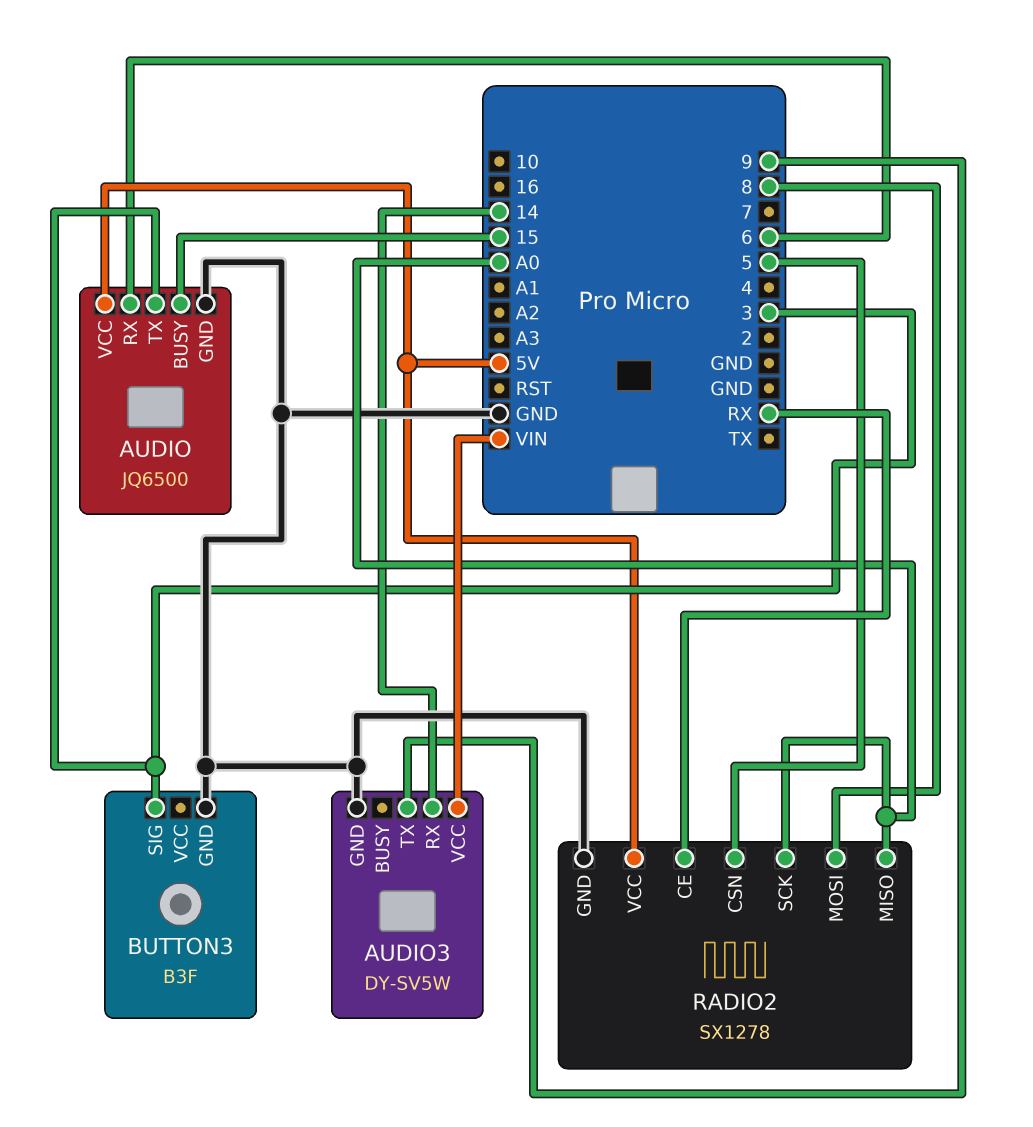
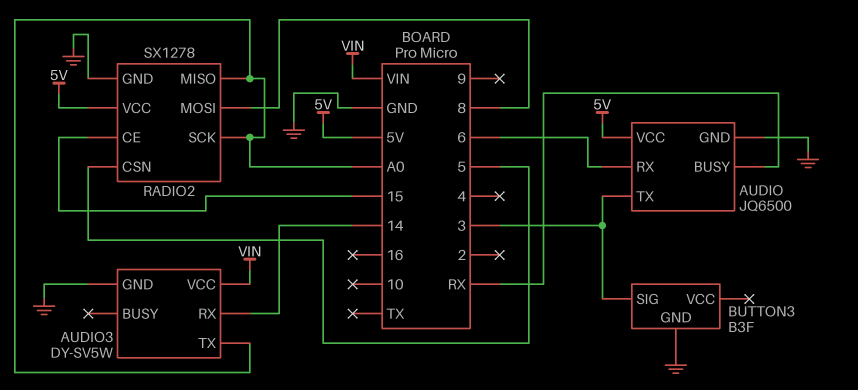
AUDIO pin BUSY: 15 -> RX
AUDIO3 pin TX: 9 -> A0
RADIO2 pin CE: RX -> 15

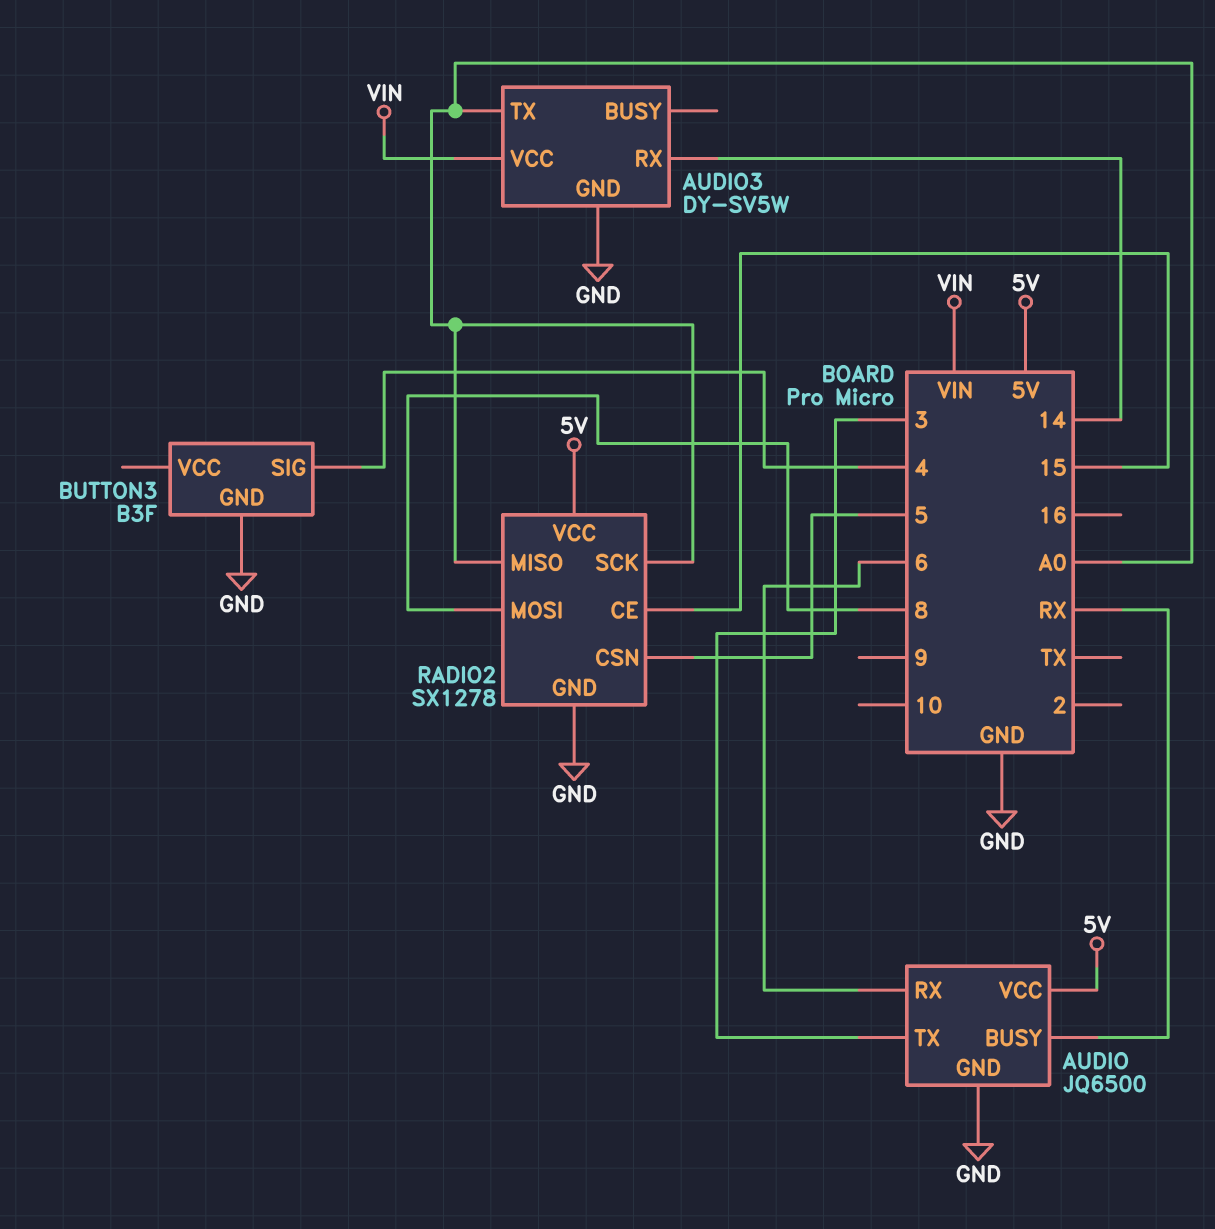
BUTTON3 pin SIG: 3 -> 4

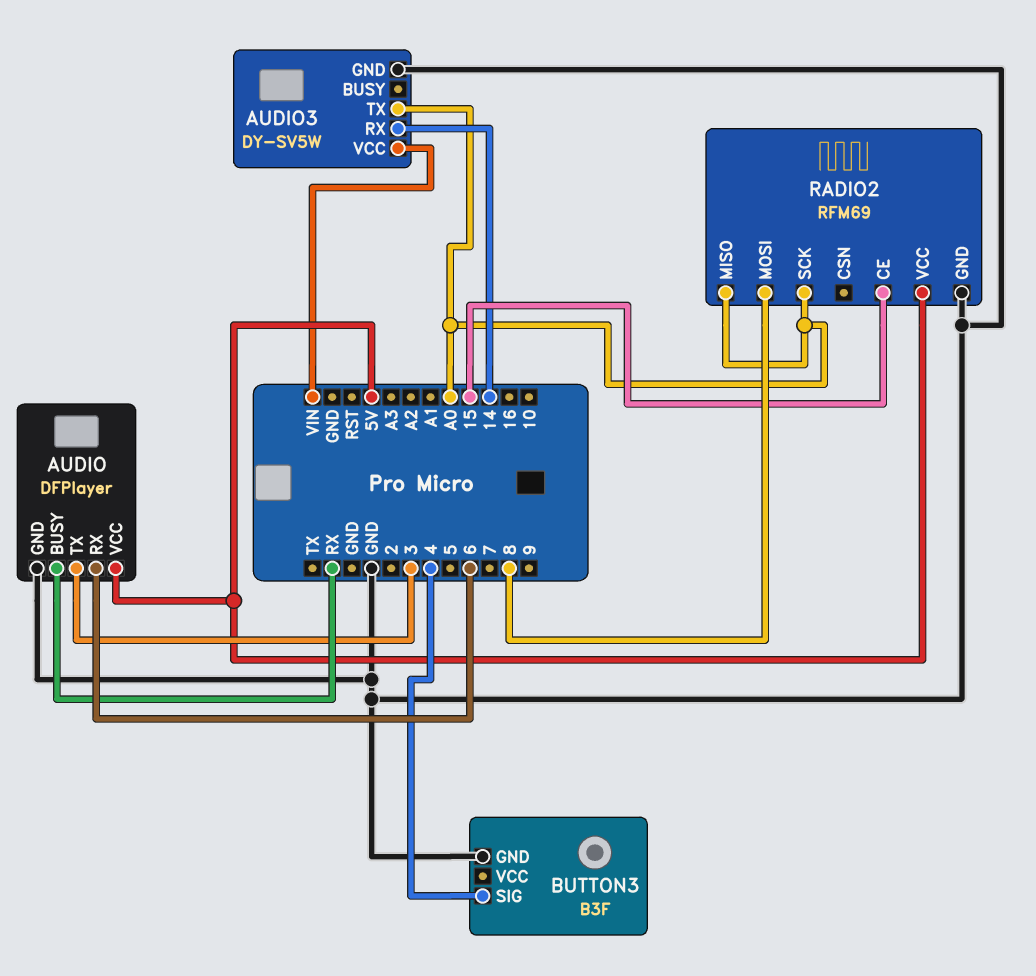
AUDIO: JQ6500 -> DFPlayer
RADIO2: SX1278 -> RFM69
RADIO2 pin CSN: 5 -> none

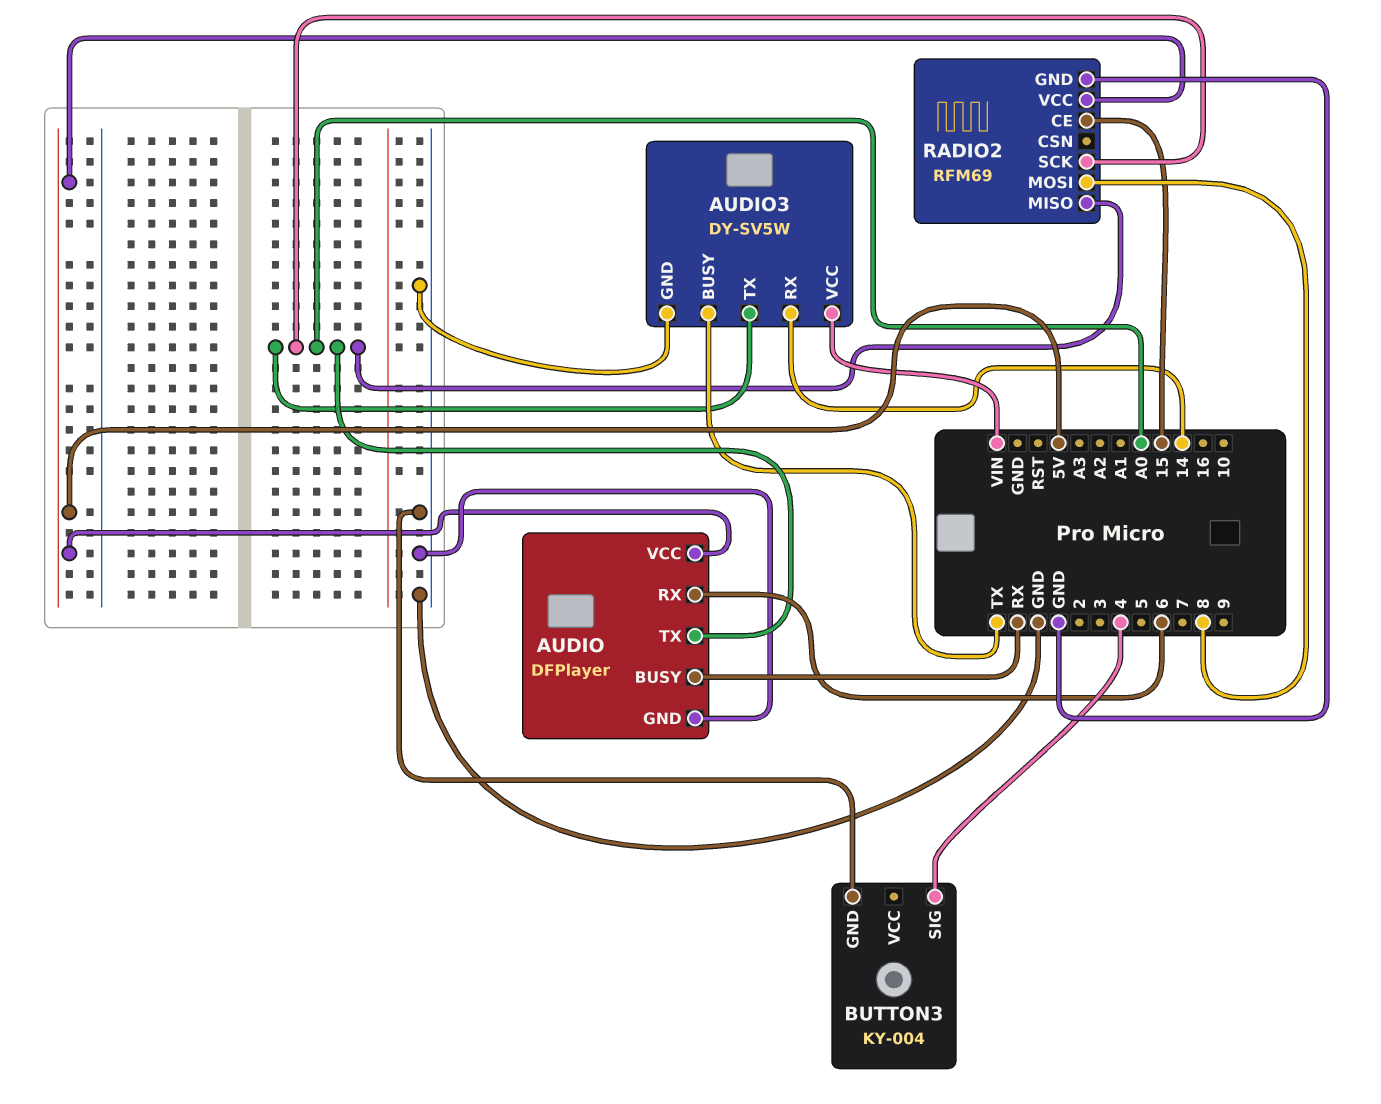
AUDIO pin TX: 3 -> A0
AUDIO3 pin BUSY: none -> TX
BUTTON3: B3F -> KY-004

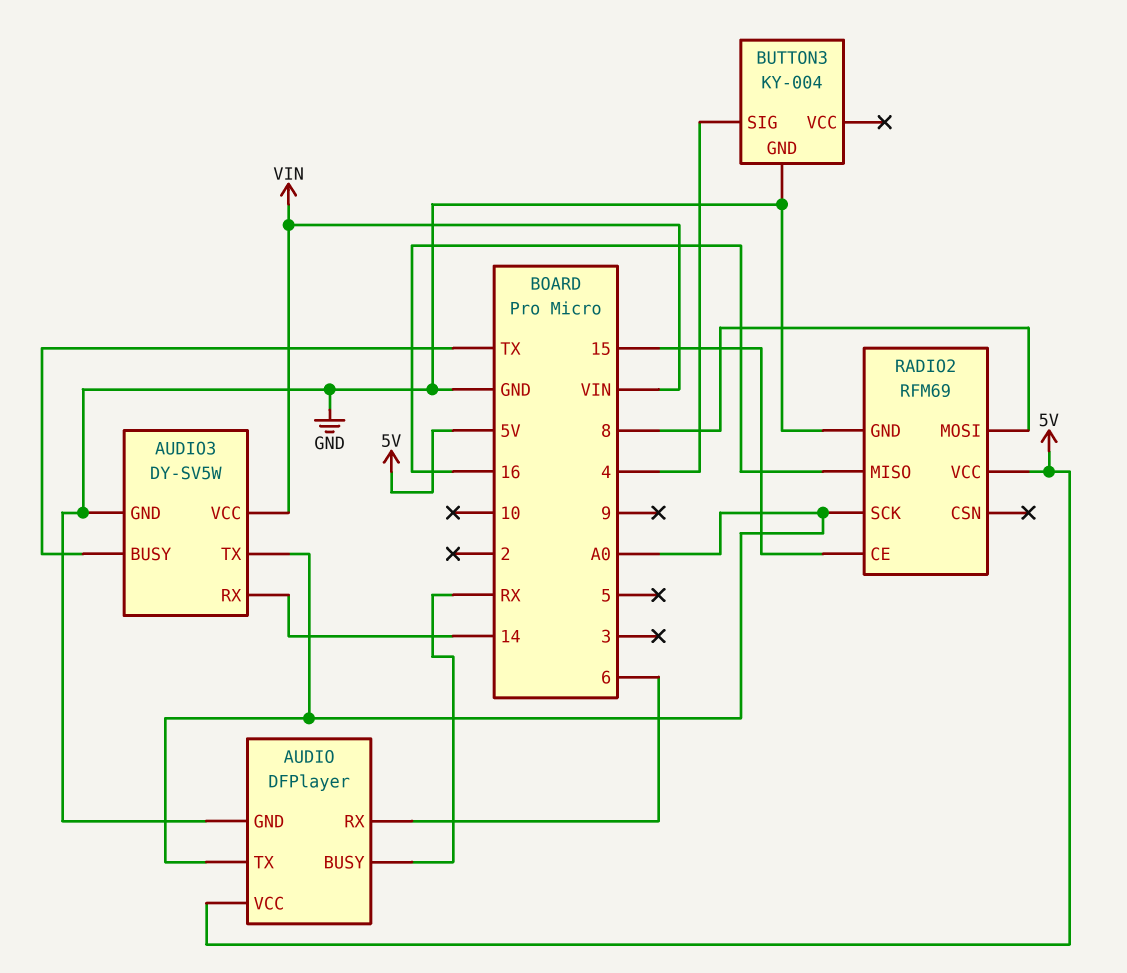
RADIO2 pin MISO: A0 -> 16

